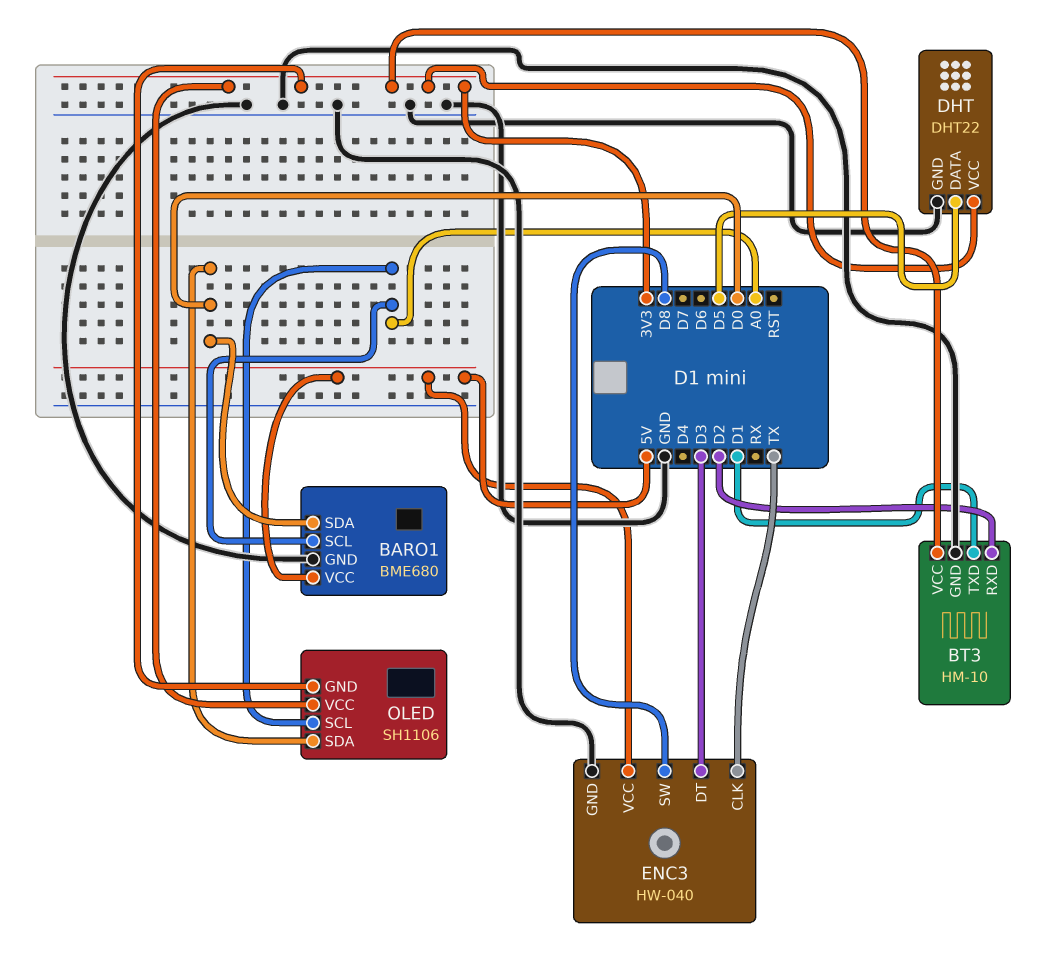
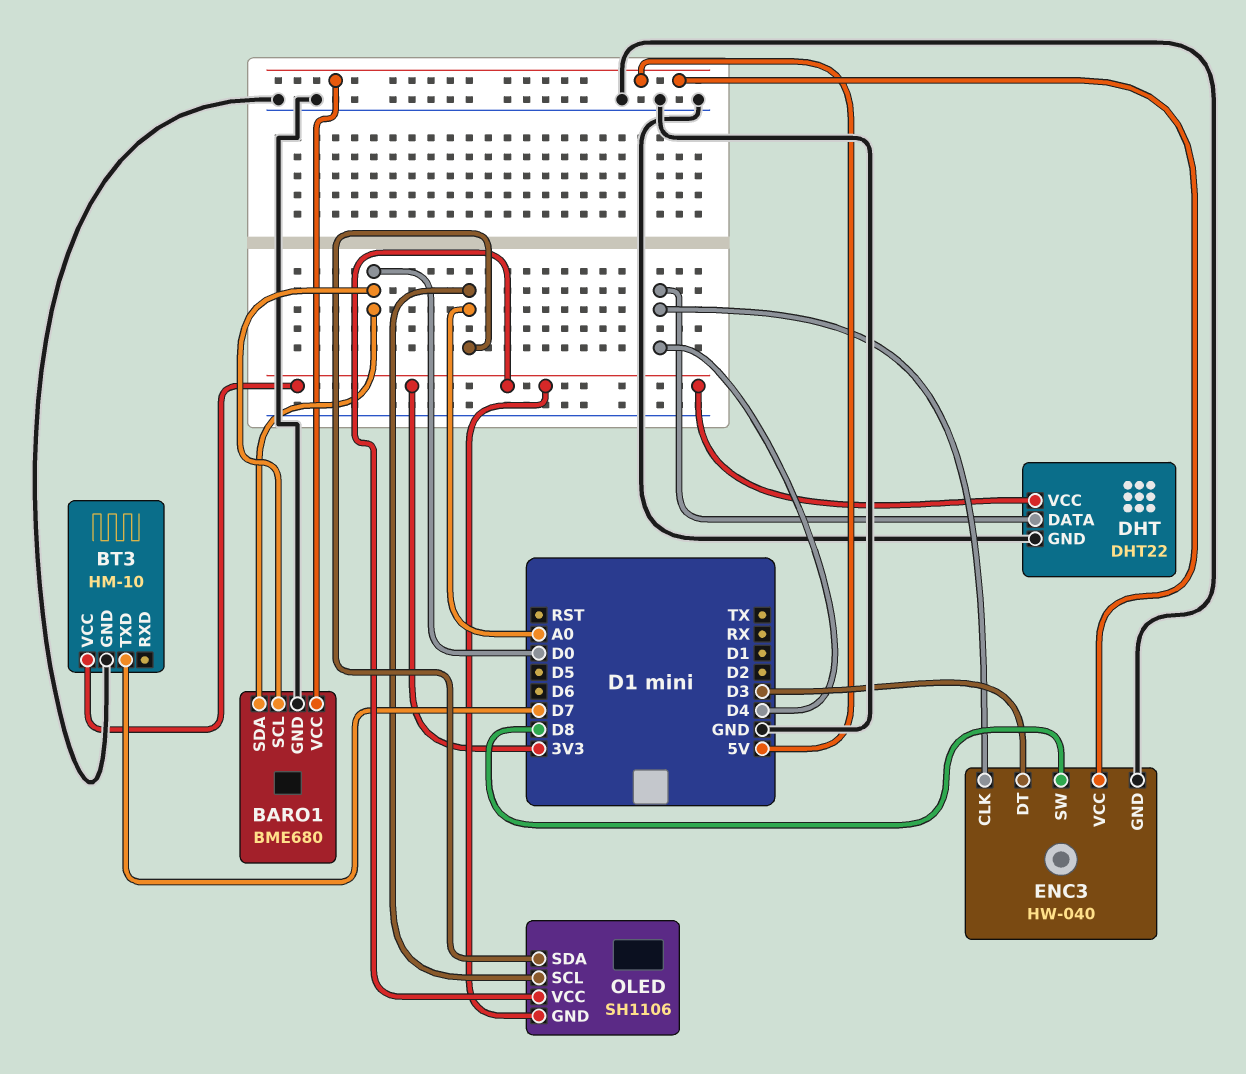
BARO1 pin SCL: A0 -> D0
BT3 pin RXD: D2 -> none
BT3 pin TXD: D1 -> D7
DHT pin DATA: D5 -> D4
ENC3 pin CLK: TX -> D4
OLED pin SDA: D0 -> A0

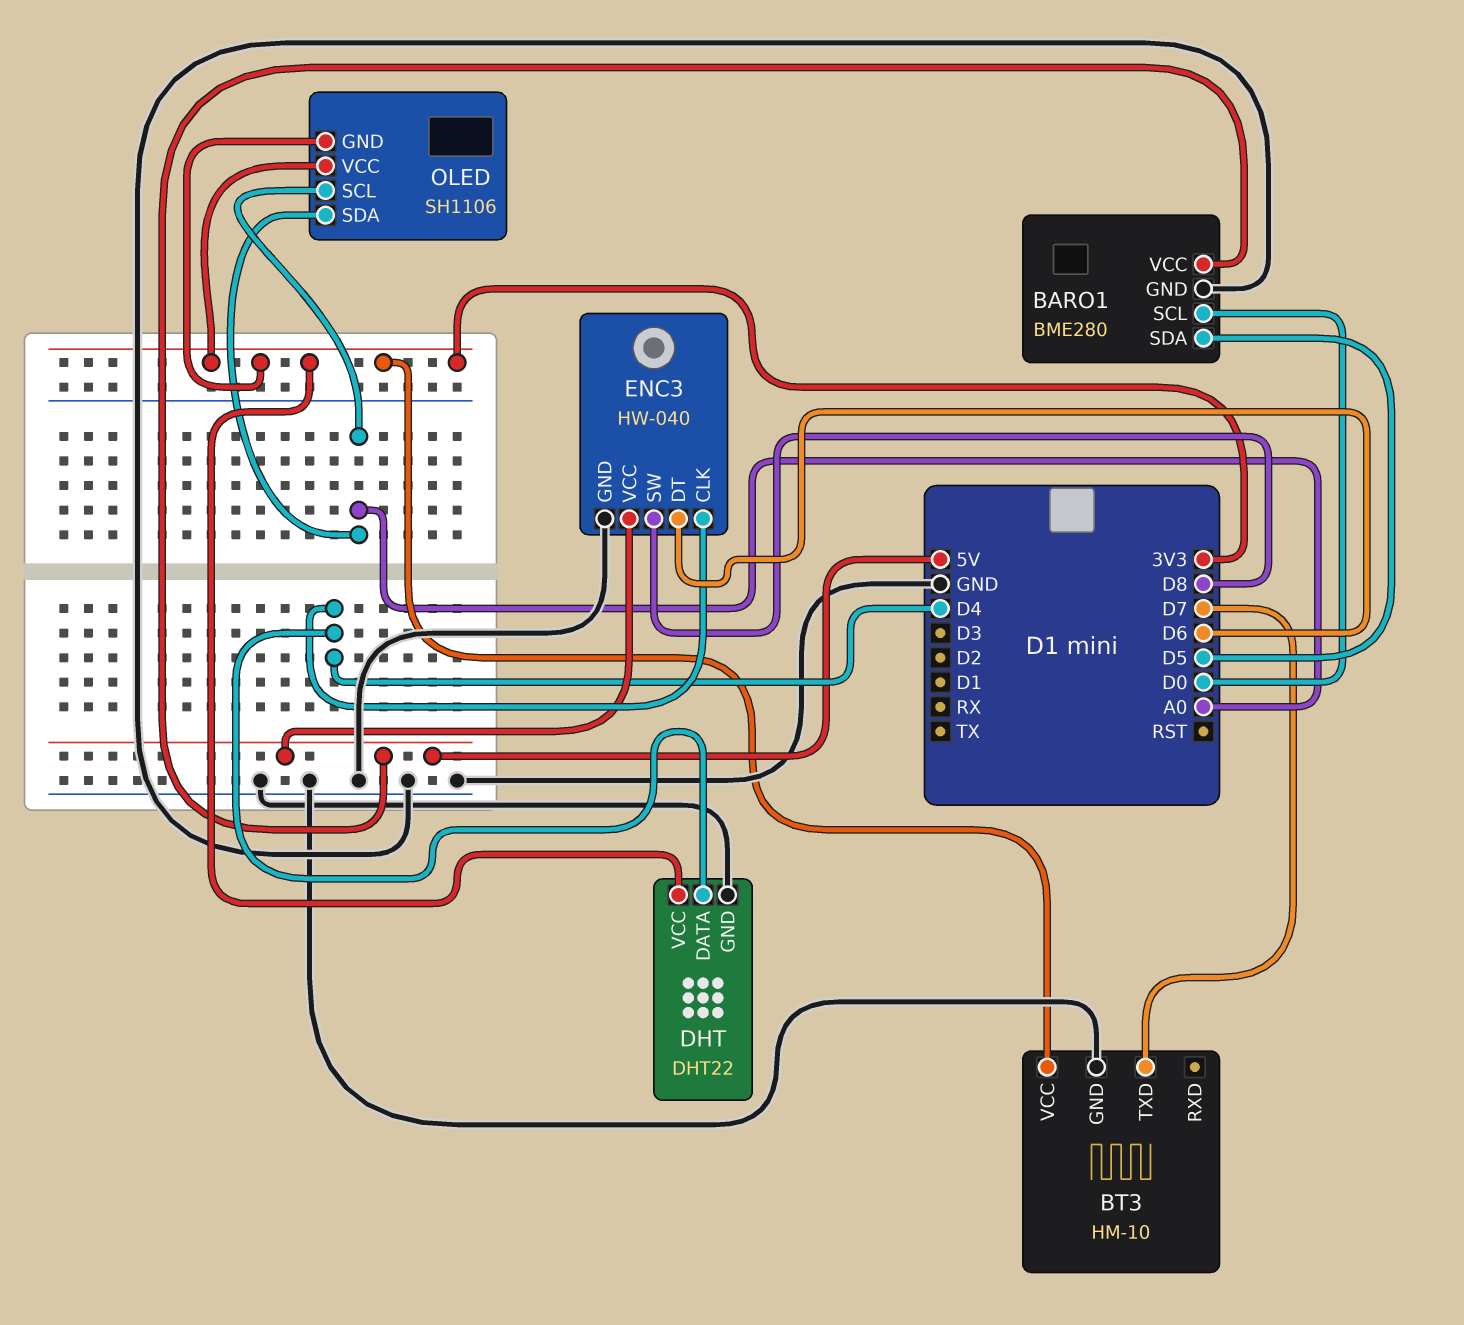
BARO1: BME680 -> BME280
BARO1 pin SDA: D0 -> D5
ENC3 pin DT: D3 -> D6

